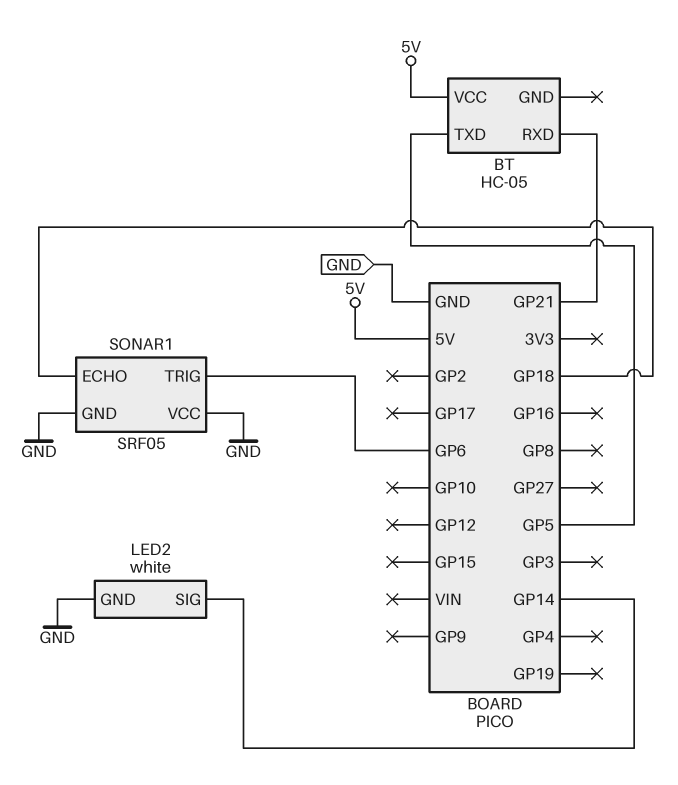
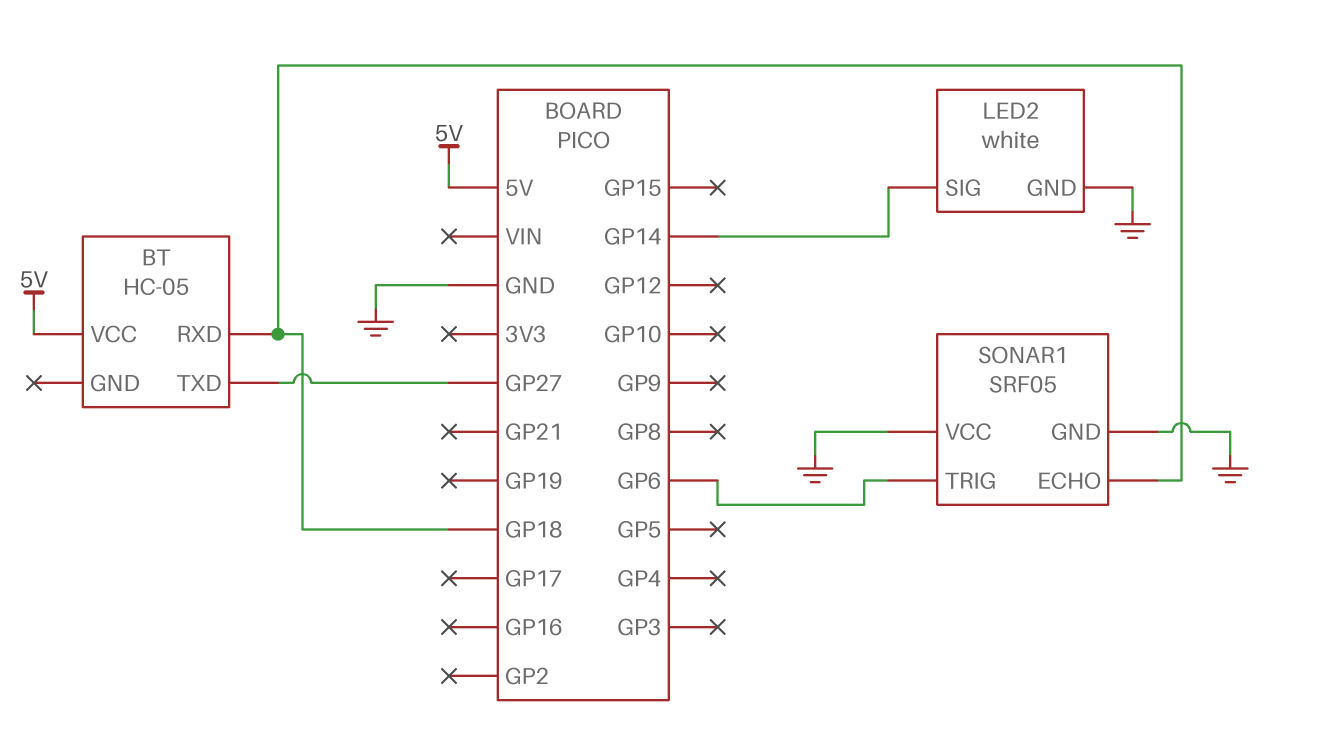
BT pin RXD: GP21 -> GP18
BT pin TXD: GP5 -> GP27

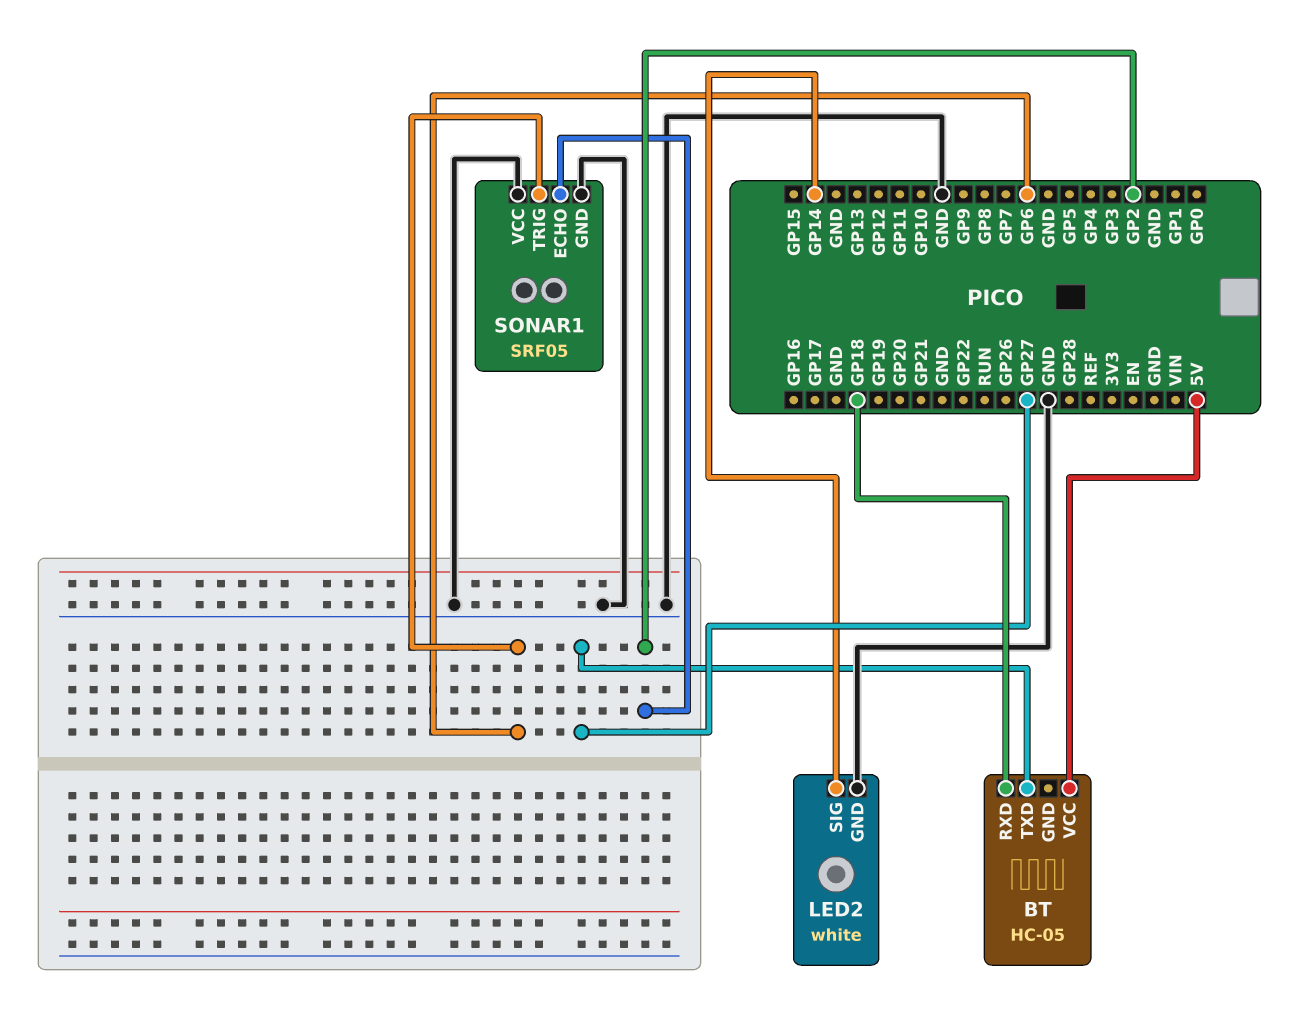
SONAR1 pin ECHO: GP18 -> GP2

